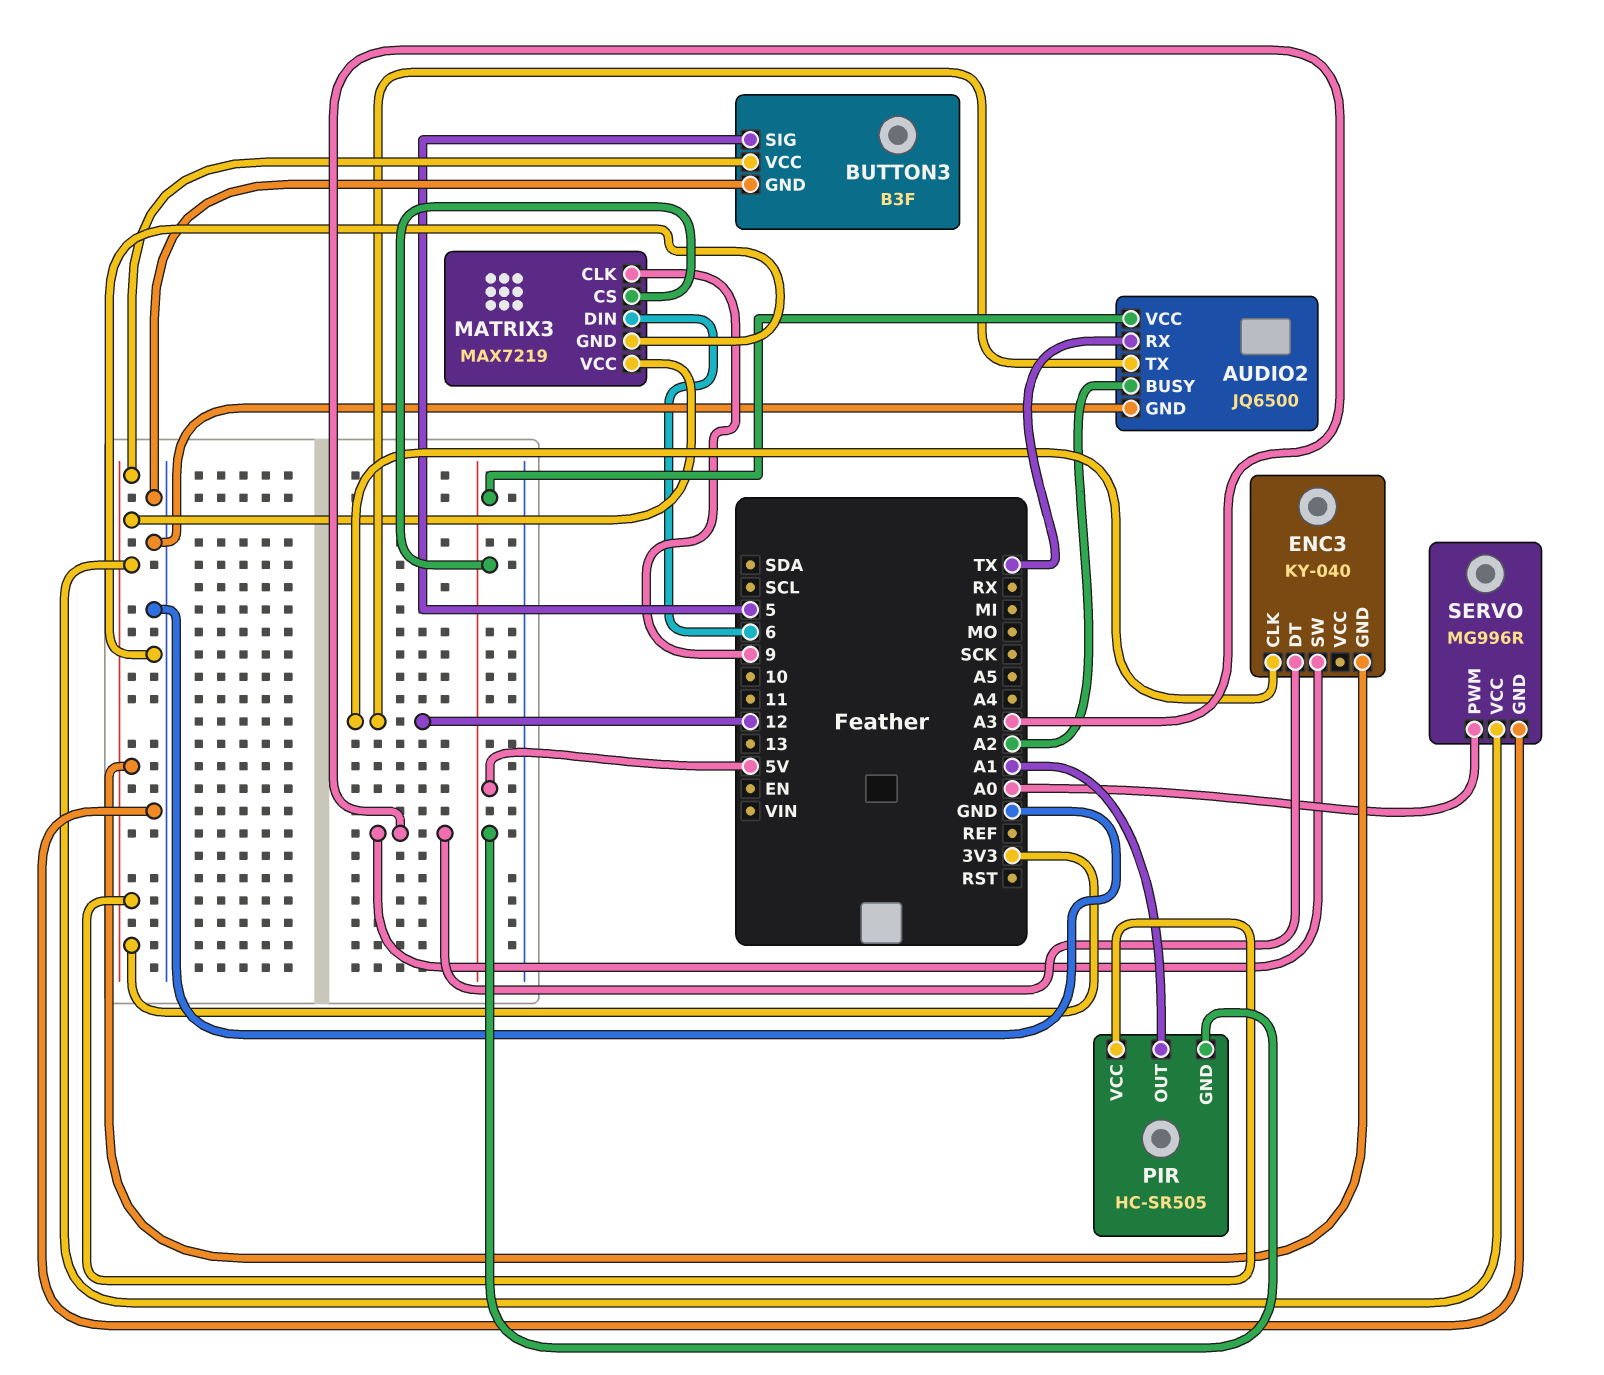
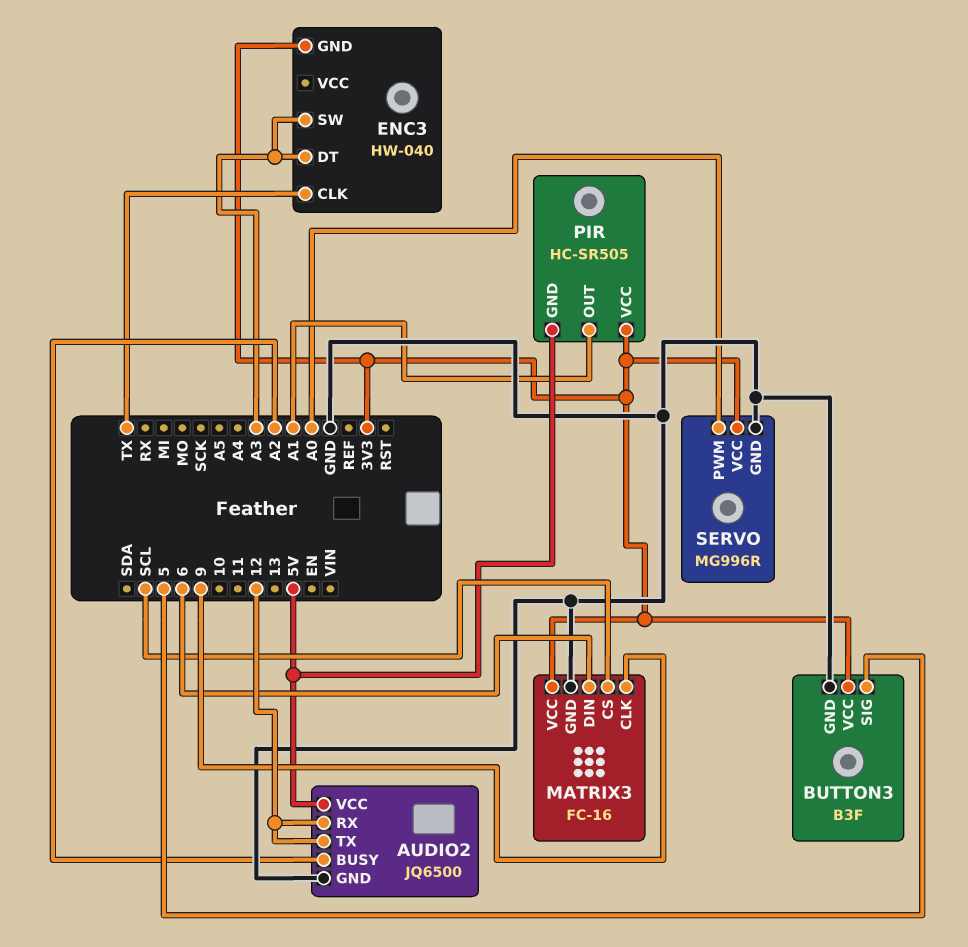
AUDIO2 pin RX: TX -> 12
ENC3: KY-040 -> HW-040
ENC3 pin CLK: 12 -> TX
MATRIX3: MAX7219 -> FC-16
MATRIX3 pin CS: 5V -> SCL

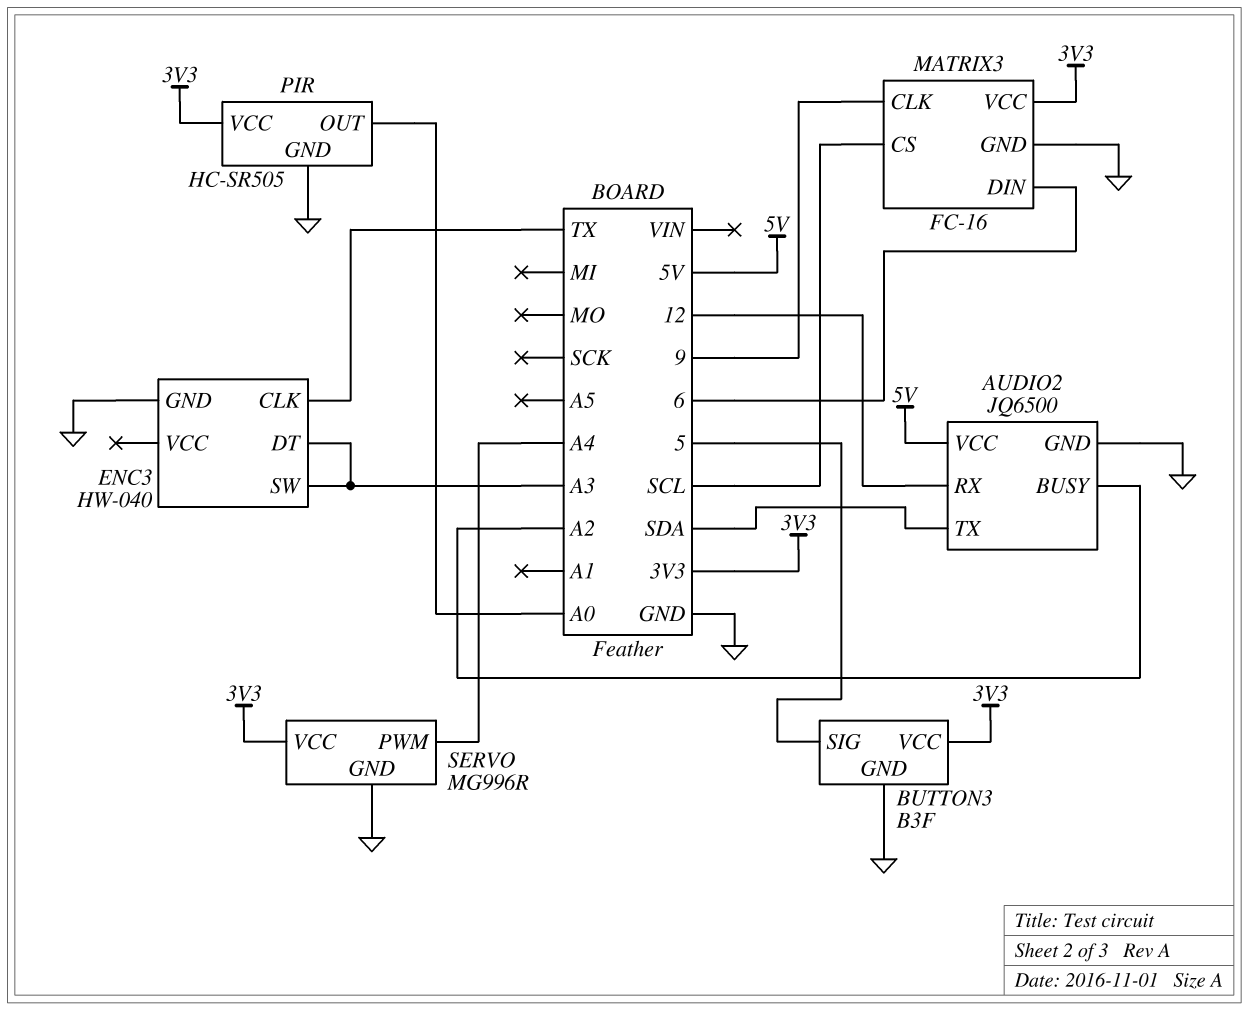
AUDIO2 pin TX: 12 -> SDA
ENC3 pin GND: 3V3 -> GND
PIR pin GND: 5V -> GND
PIR pin OUT: A1 -> A0
SERVO pin PWM: A0 -> A4

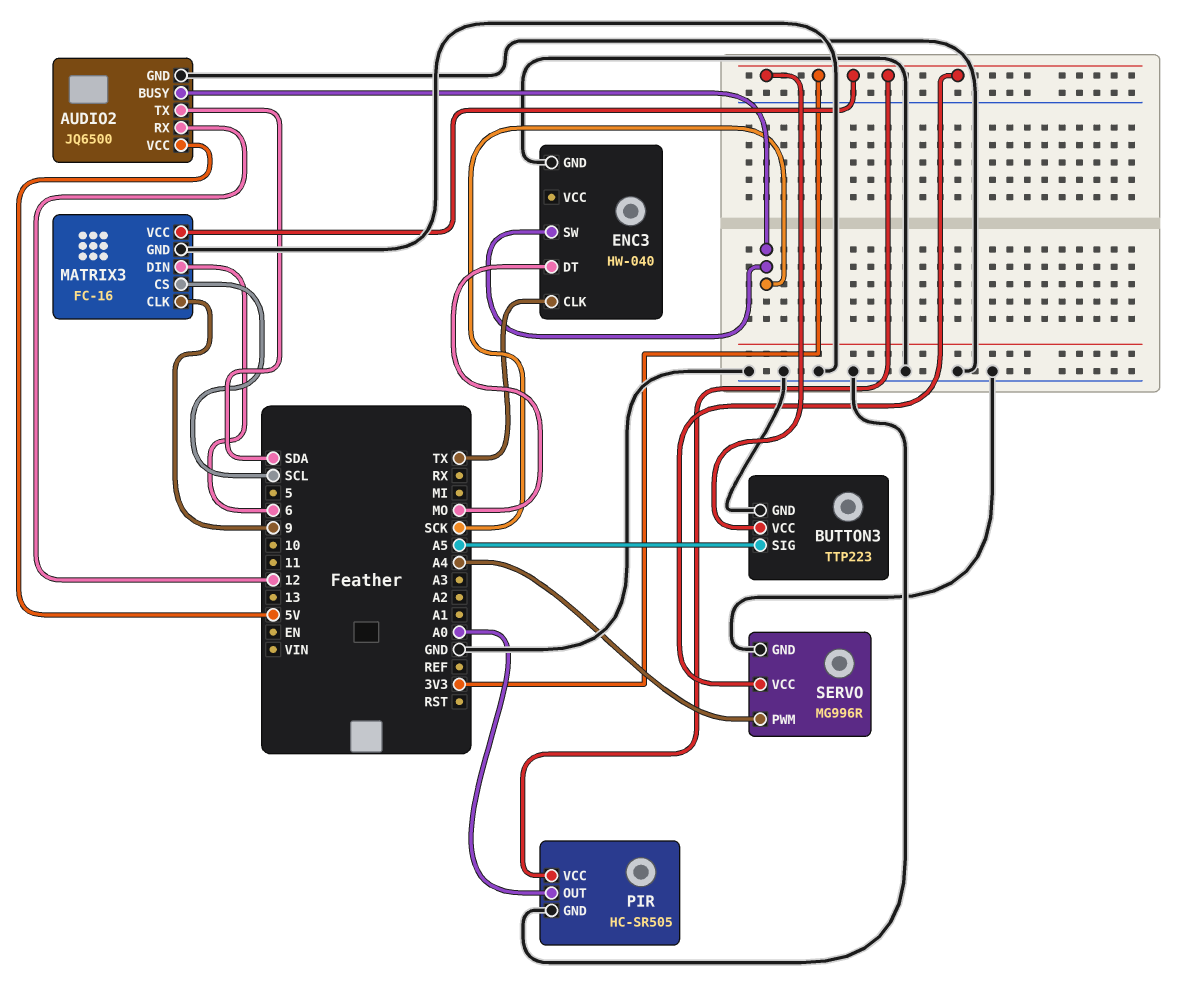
AUDIO2 pin BUSY: A2 -> SCK
BUTTON3: B3F -> TTP223
BUTTON3 pin SIG: 5 -> A5
ENC3 pin DT: A3 -> MO
ENC3 pin SW: A3 -> SCK

